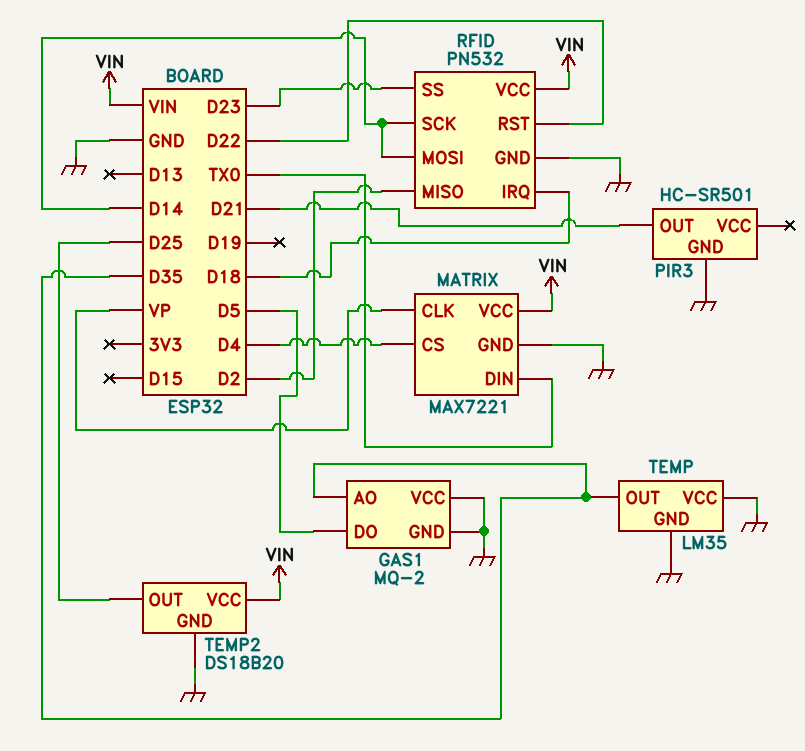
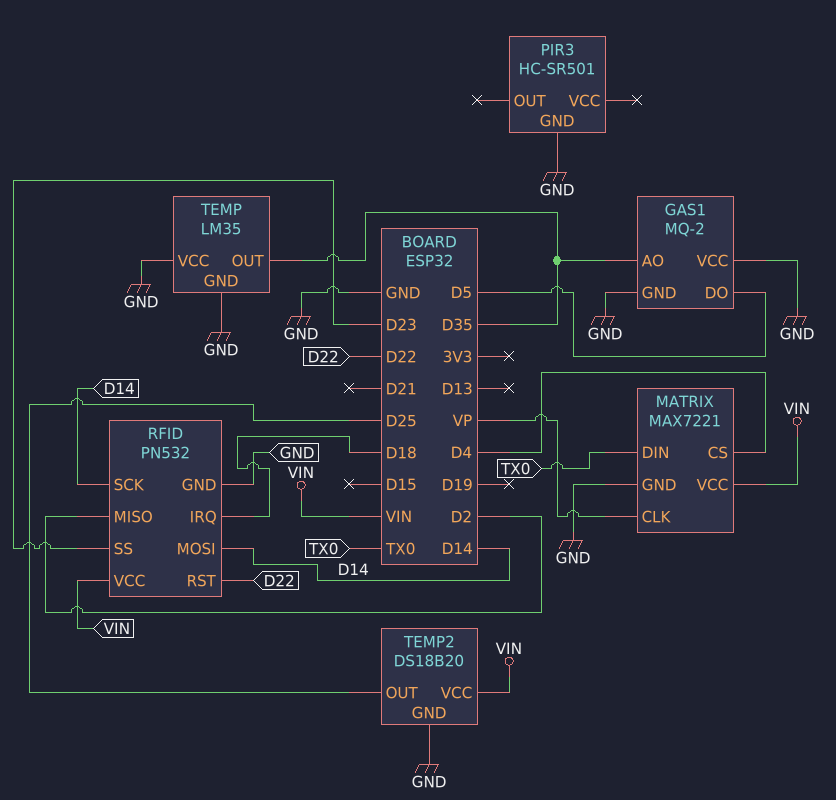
PIR3 pin OUT: D21 -> none

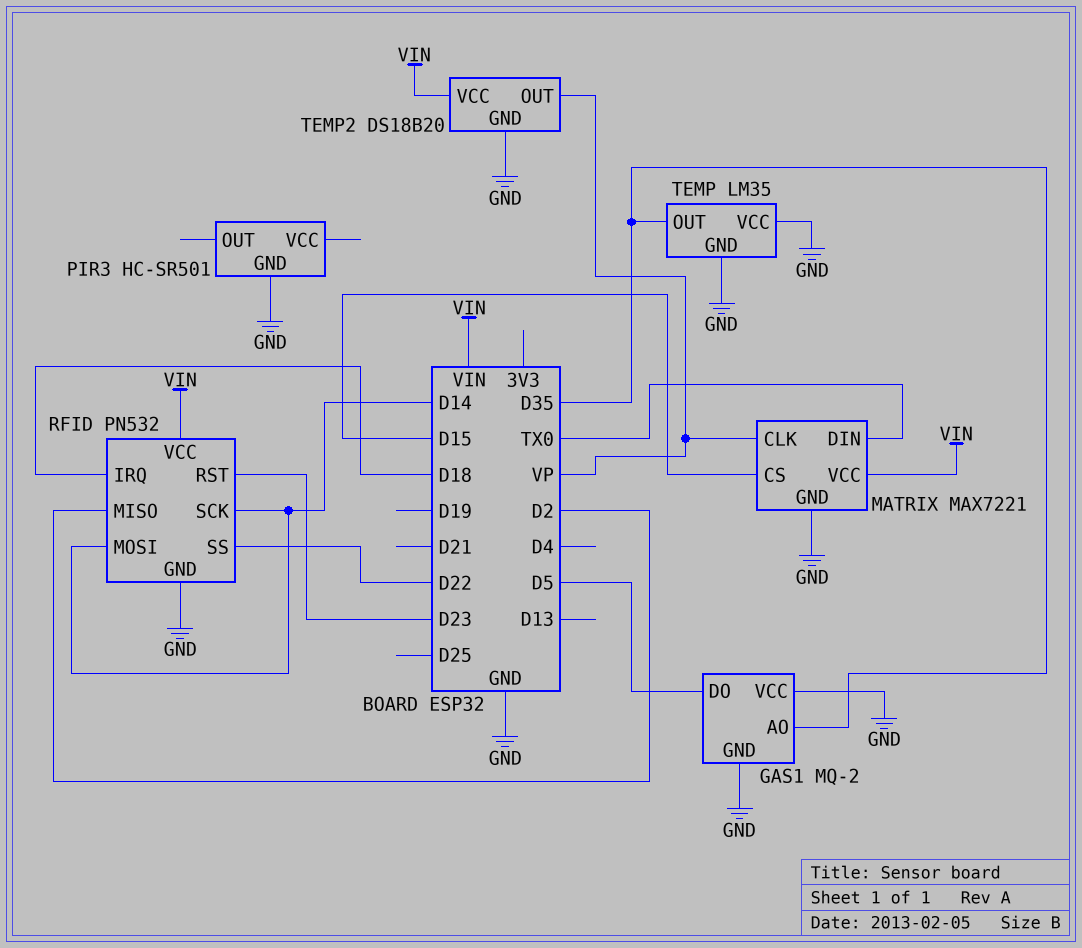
MATRIX pin CS: D4 -> D15
RFID pin RST: D22 -> D23
RFID pin SS: D23 -> D22
TEMP2 pin OUT: D25 -> VP

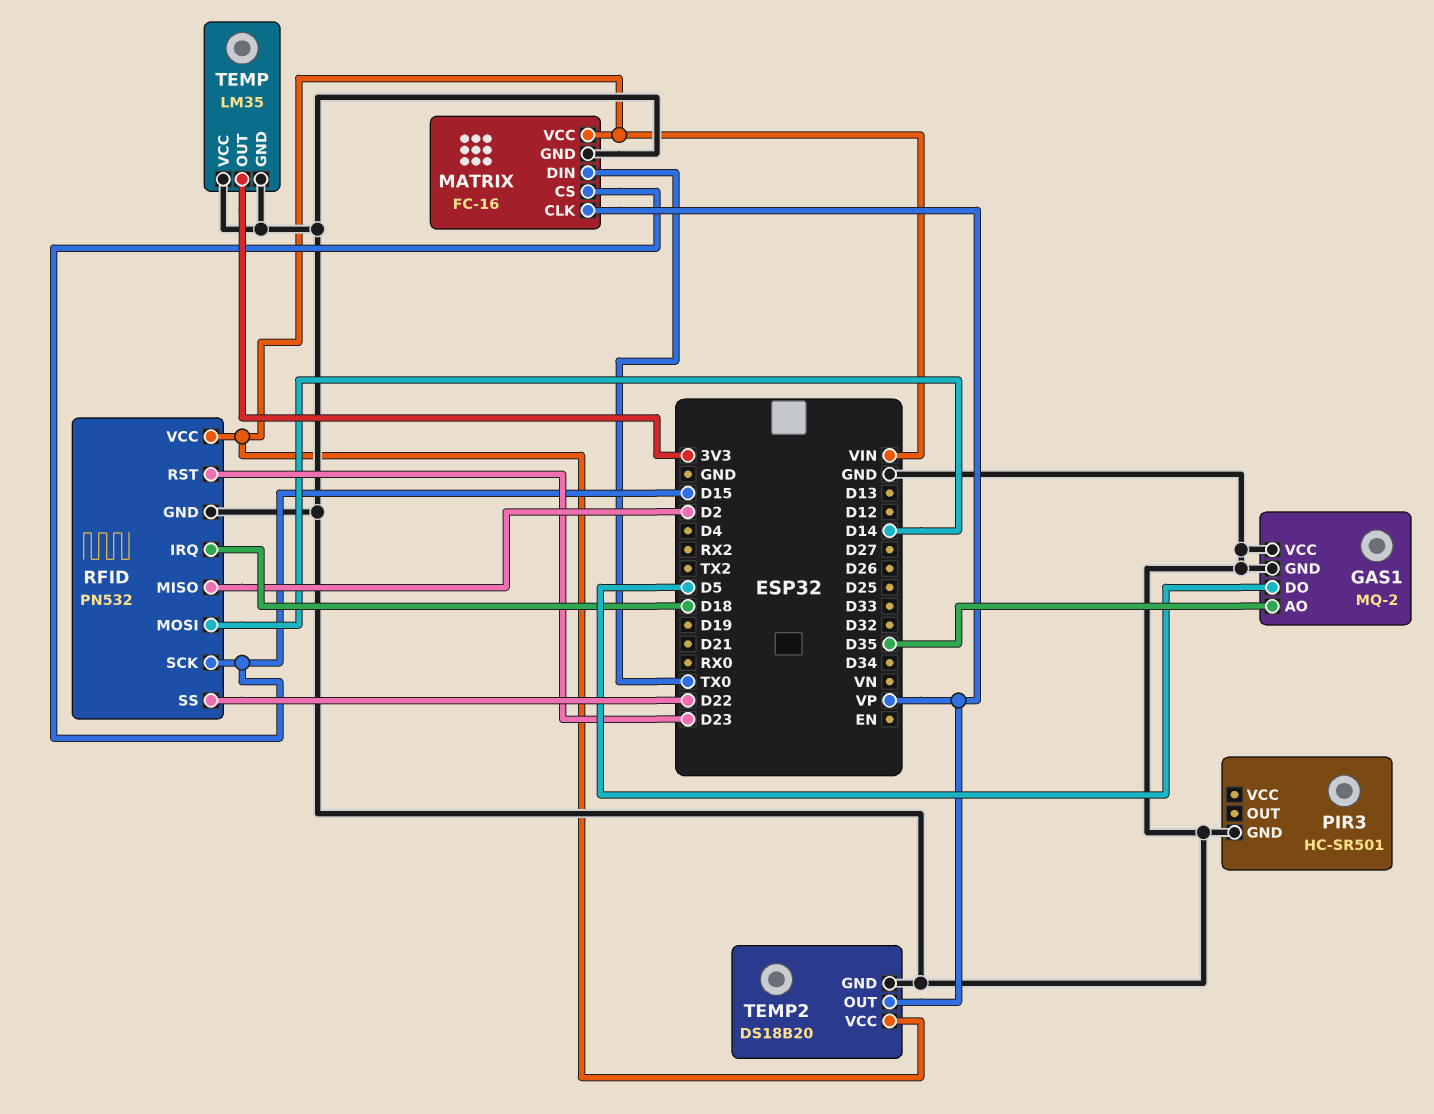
MATRIX: MAX7221 -> FC-16
RFID pin SCK: D14 -> D15
TEMP pin OUT: D35 -> 3V3

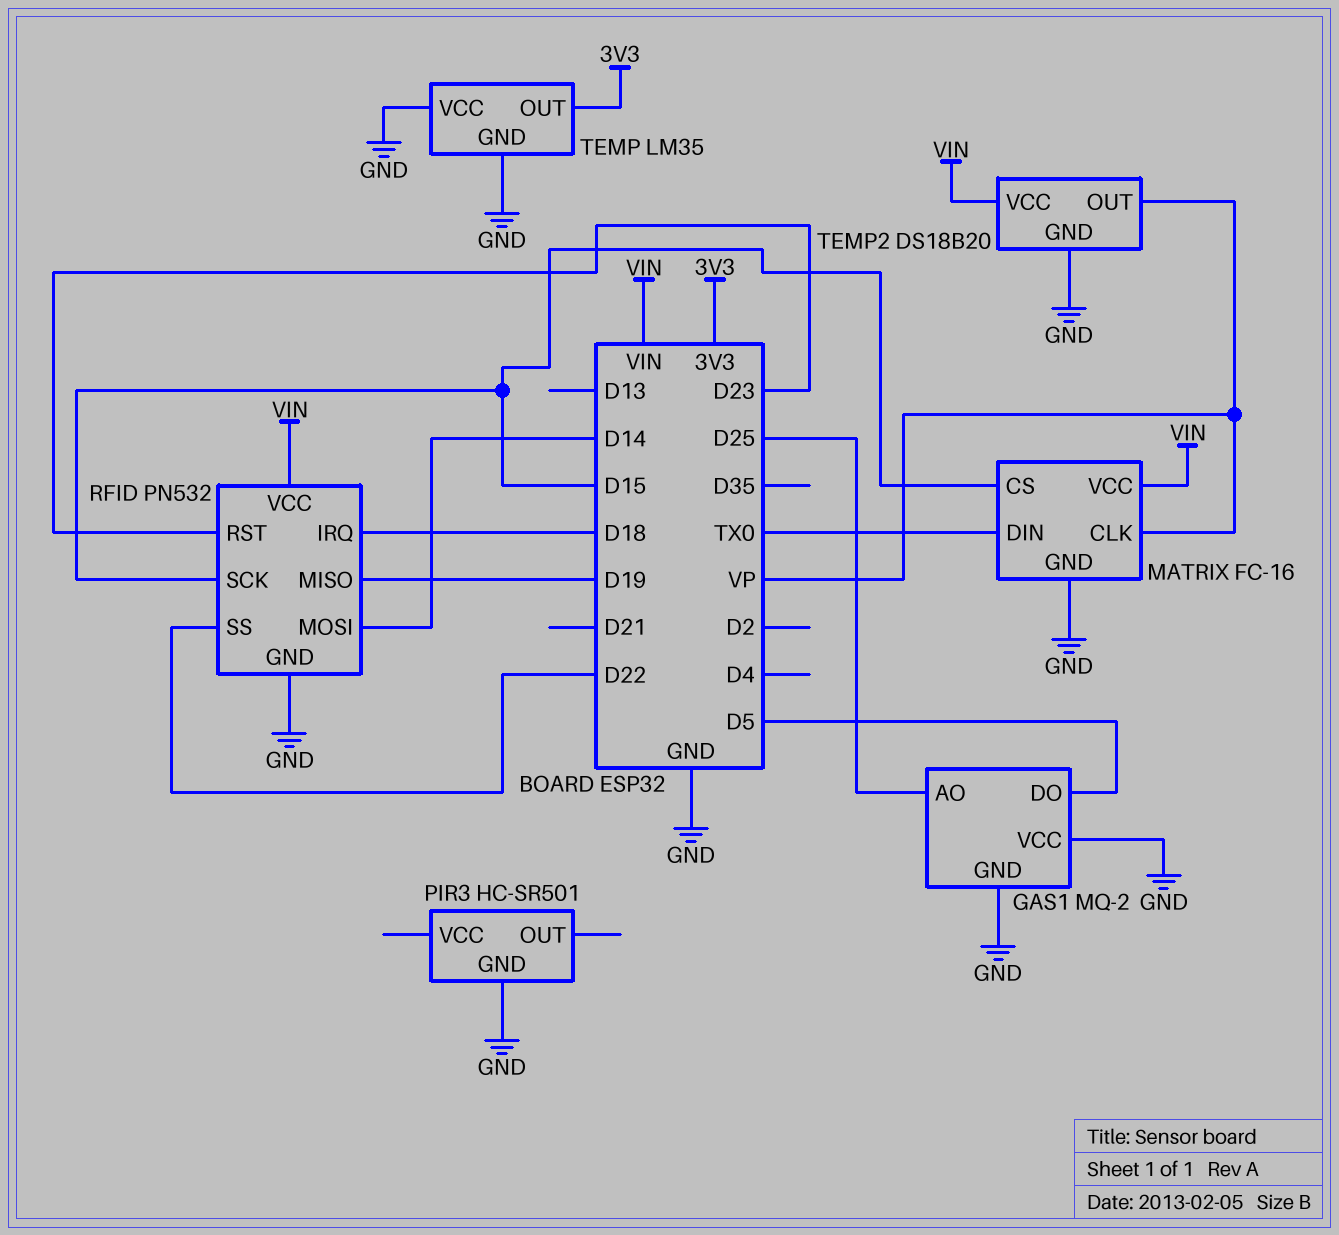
GAS1 pin AO: D35 -> D25
RFID pin MISO: D2 -> D19

